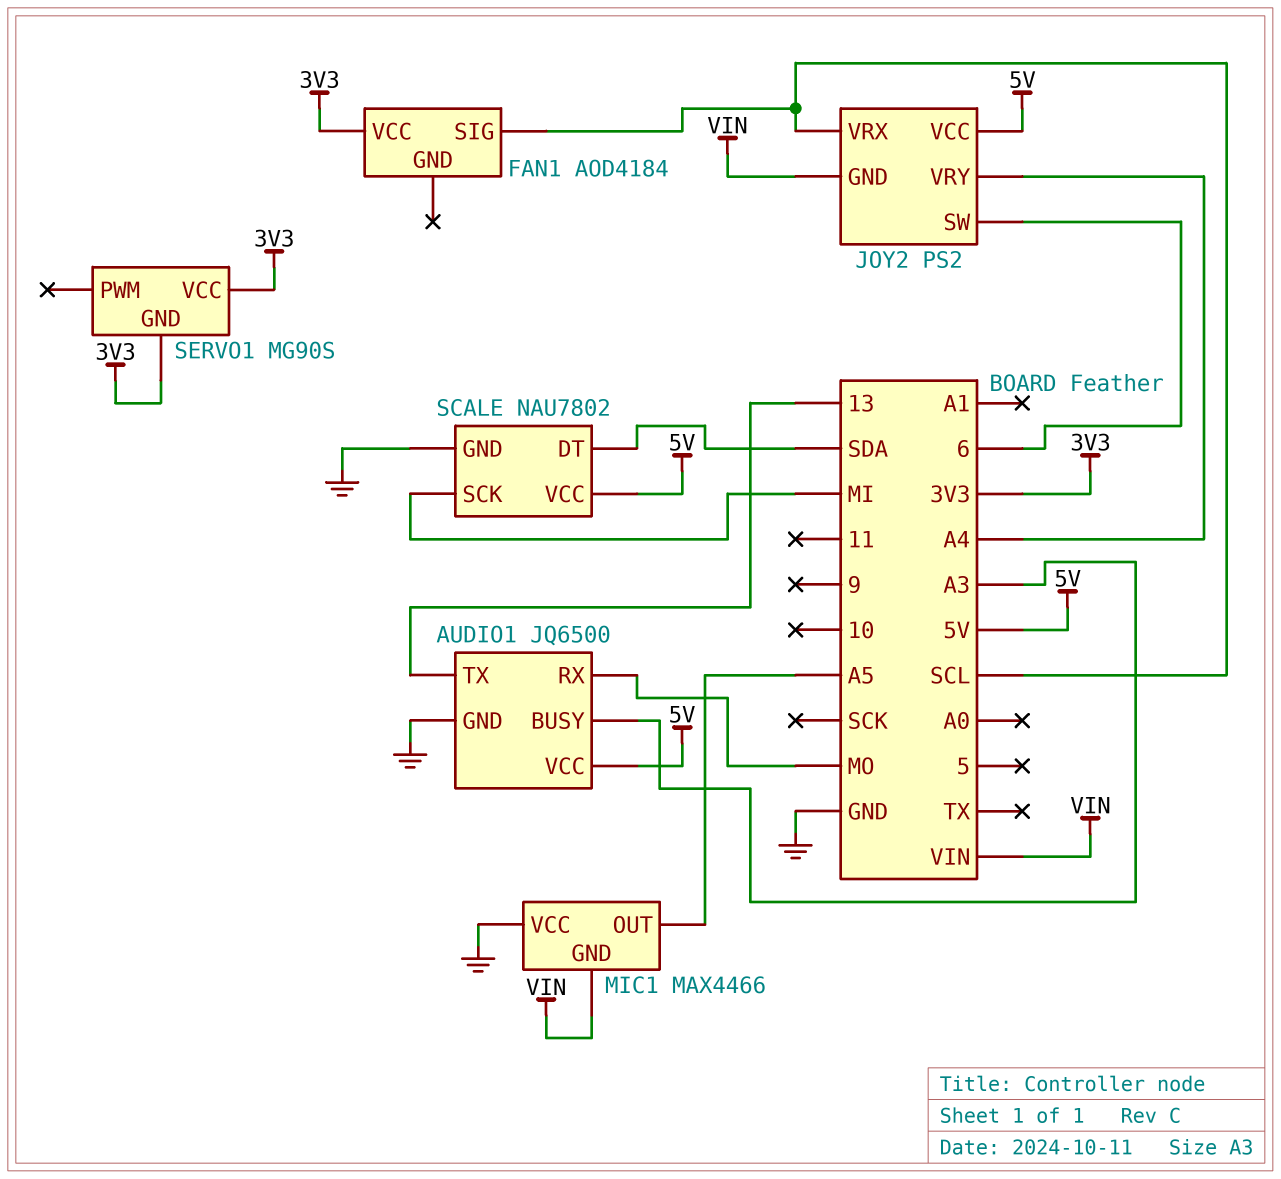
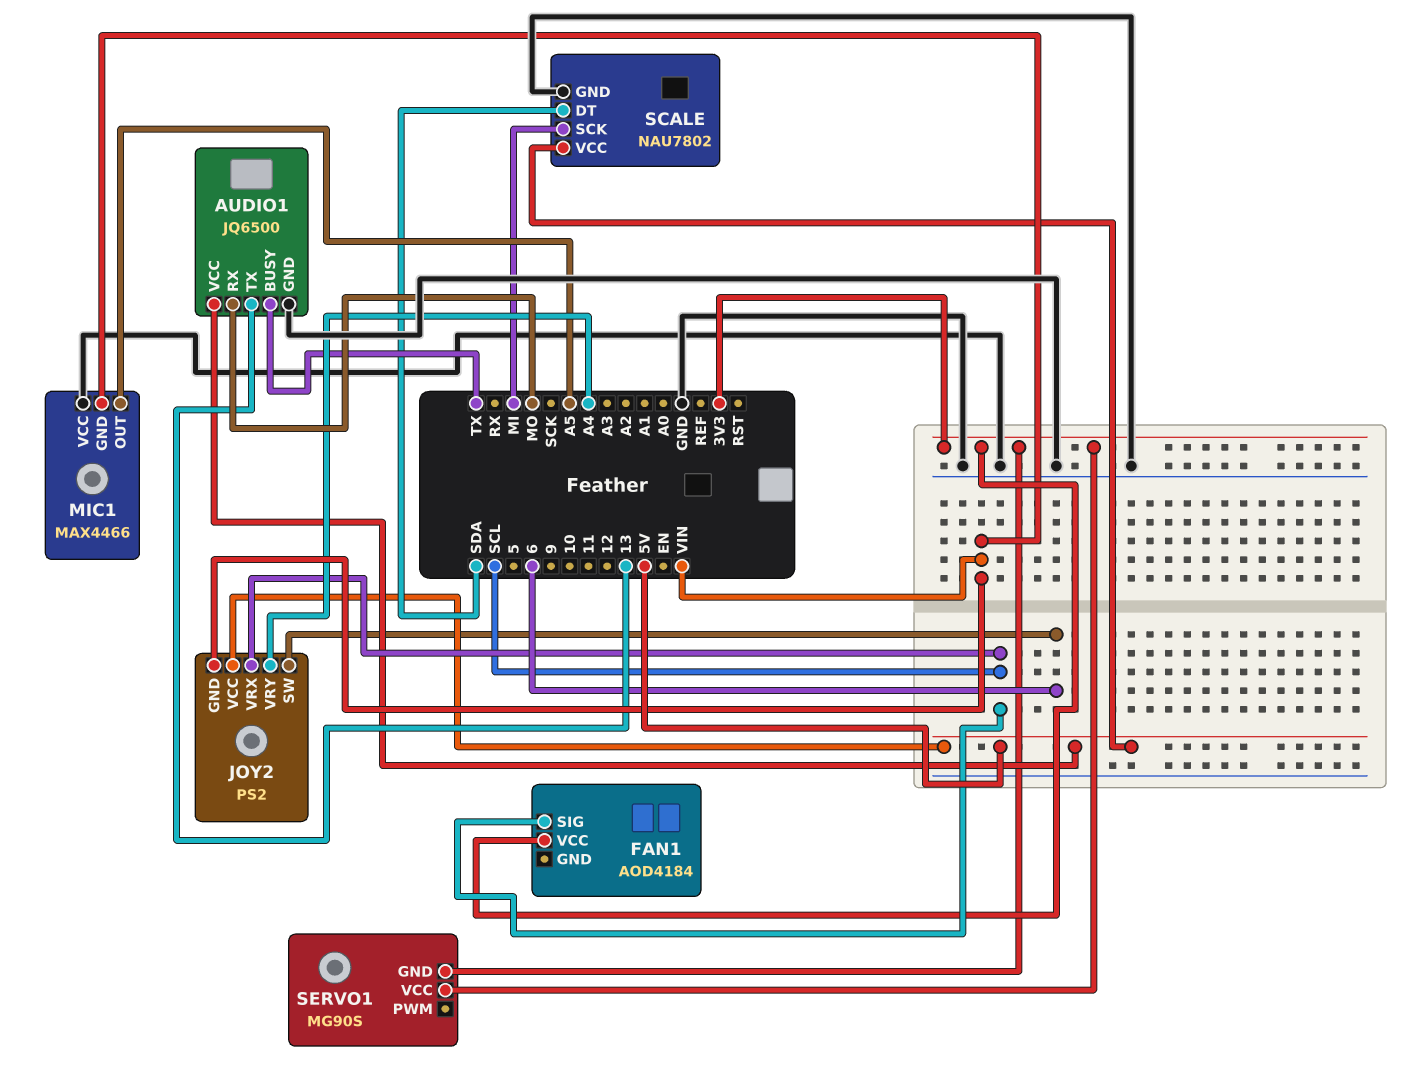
AUDIO1 pin BUSY: A3 -> TX

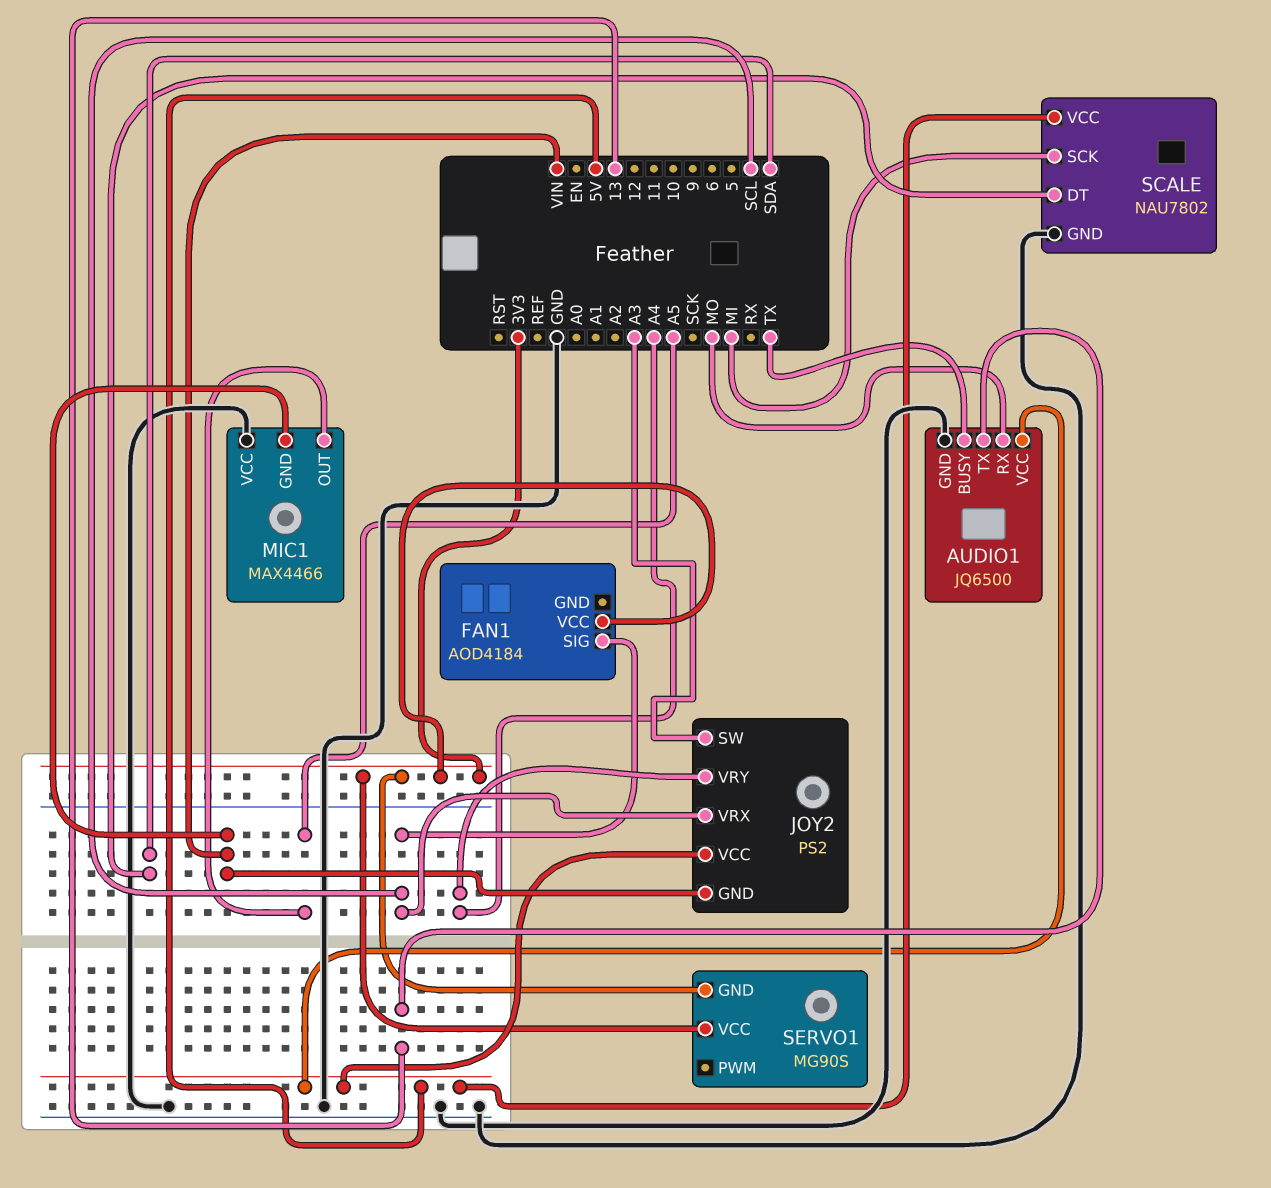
JOY2 pin SW: 6 -> A3

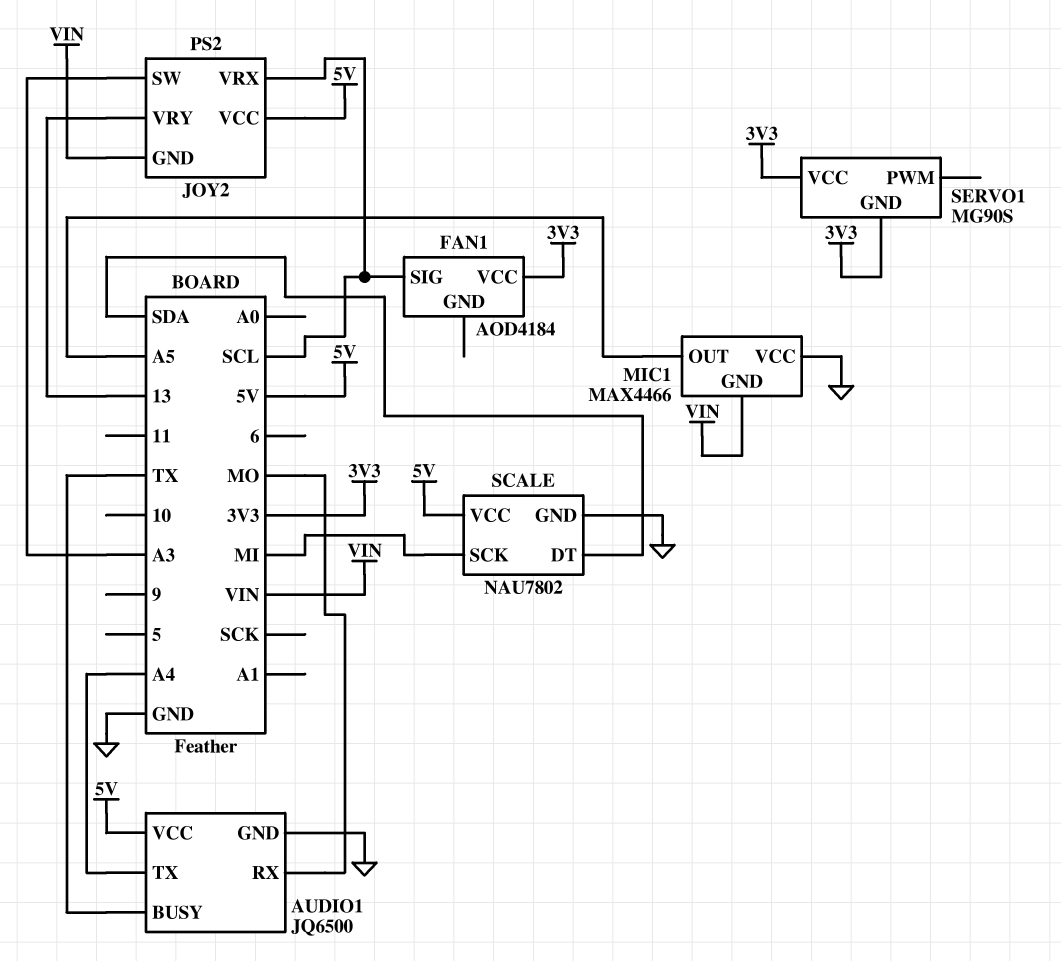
AUDIO1 pin TX: 13 -> A4
JOY2 pin VRY: A4 -> 13

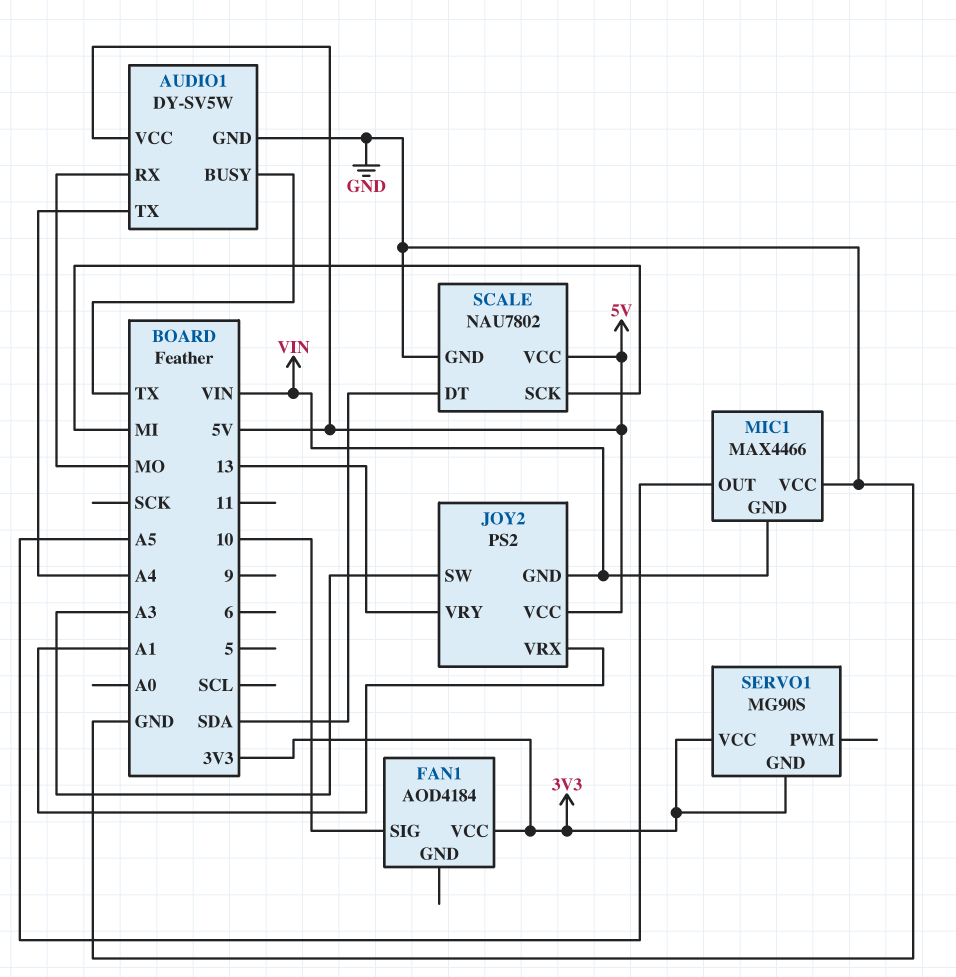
AUDIO1: JQ6500 -> DY-SV5W
FAN1 pin SIG: SCL -> 10
JOY2 pin VRX: SCL -> A1

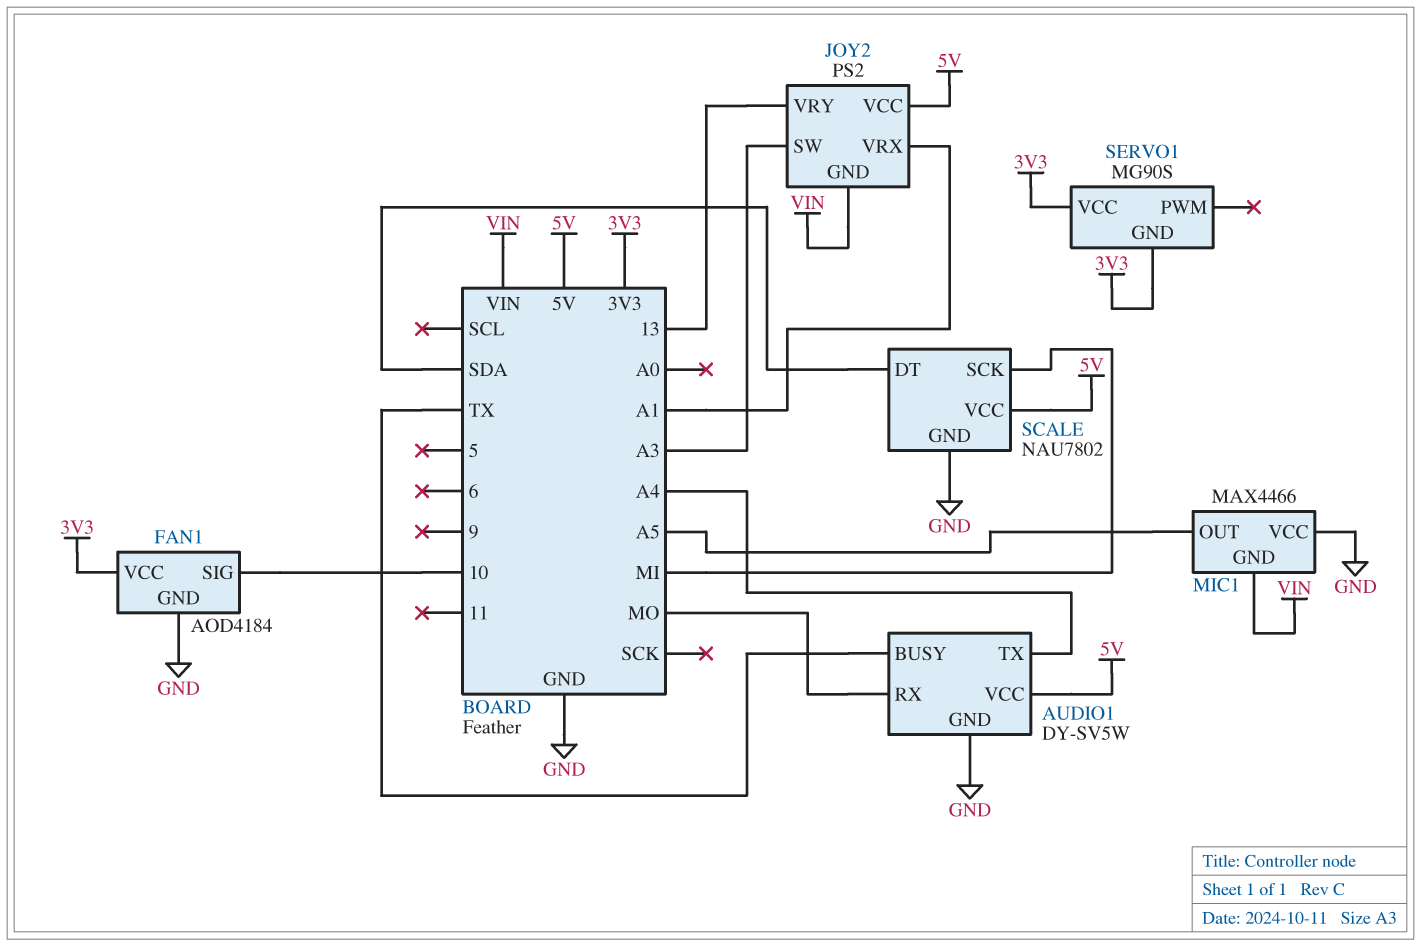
FAN1 pin GND: none -> GND

